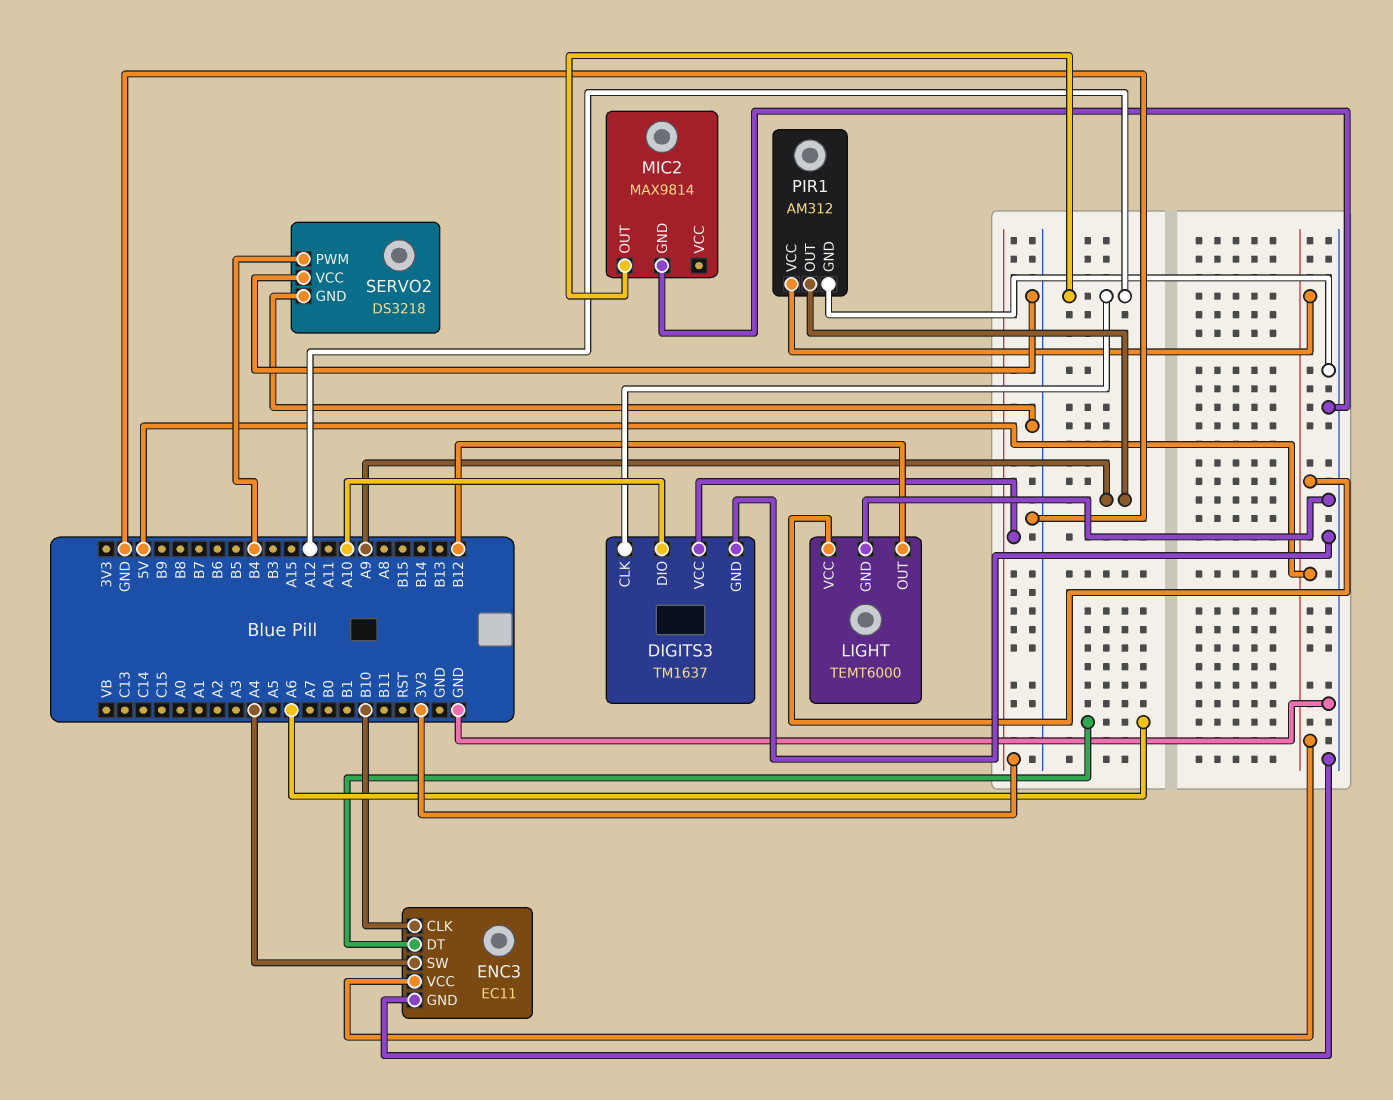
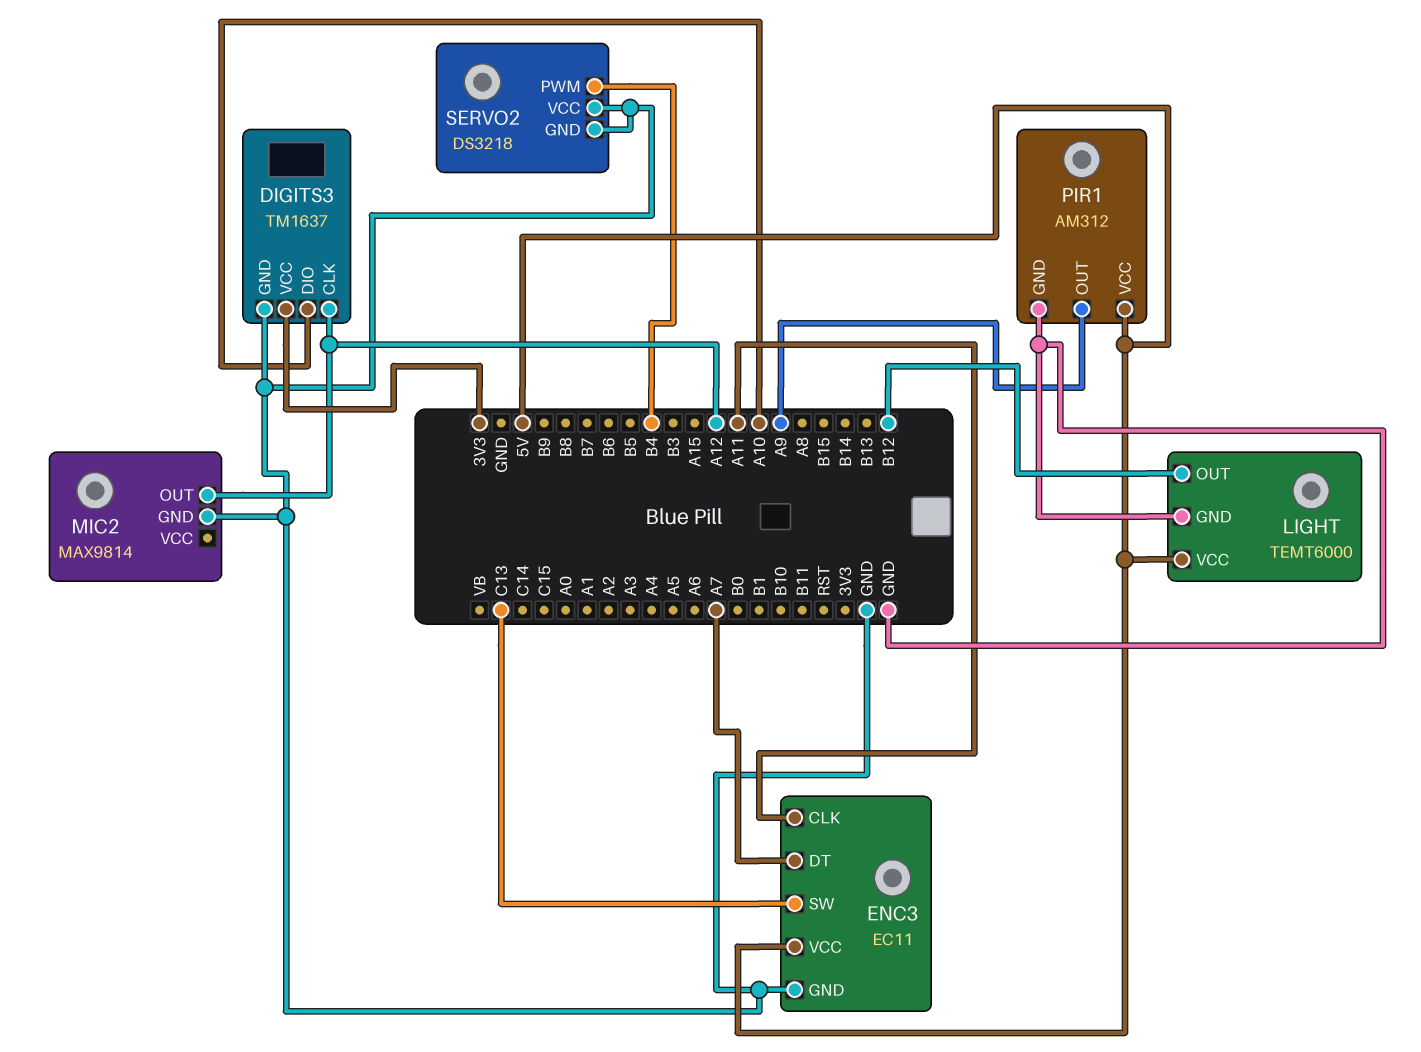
ENC3 pin CLK: B10 -> A11
ENC3 pin DT: A6 -> A7
ENC3 pin SW: A4 -> C13

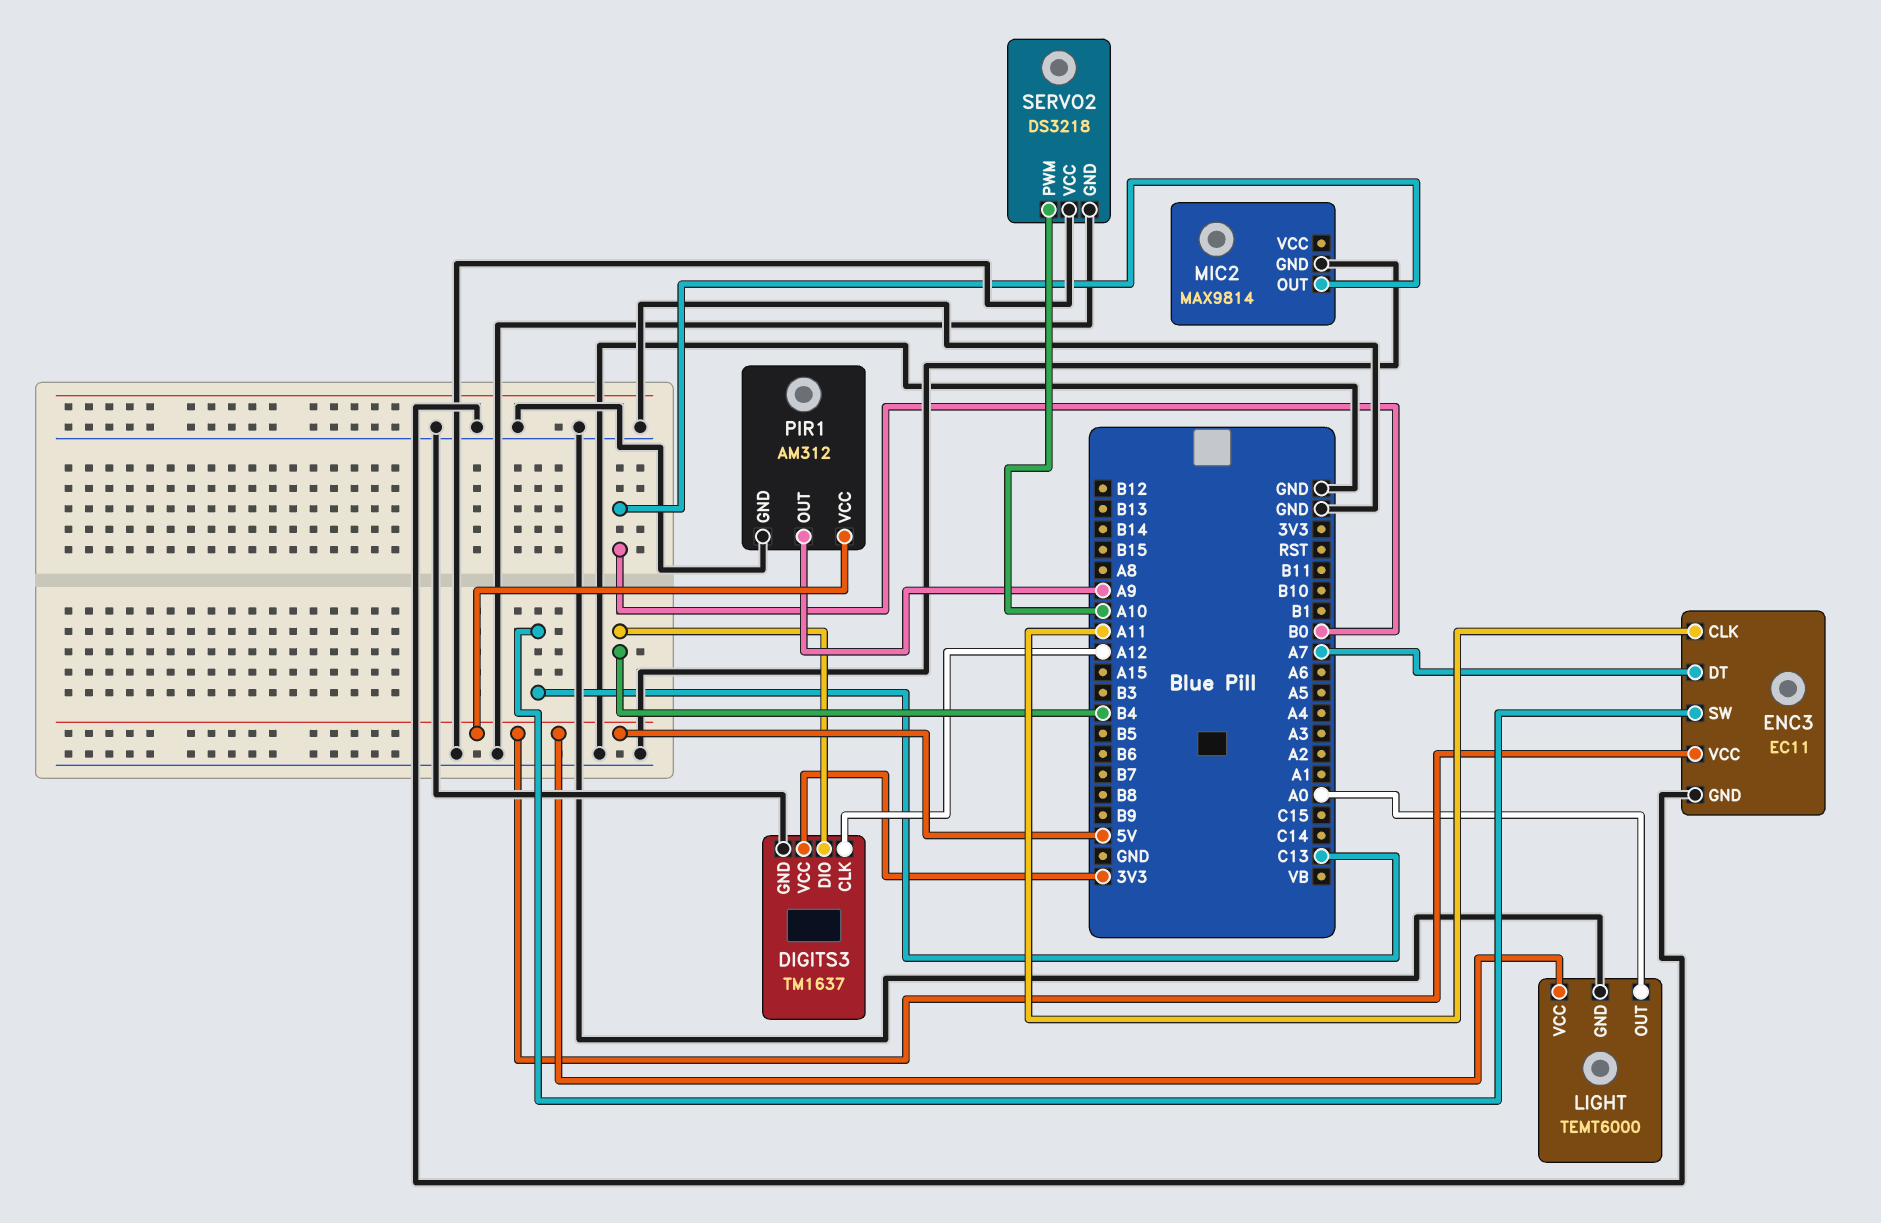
DIGITS3 pin DIO: A10 -> B4
LIGHT pin OUT: B12 -> A0
MIC2 pin OUT: A12 -> B0
SERVO2 pin PWM: B4 -> A10

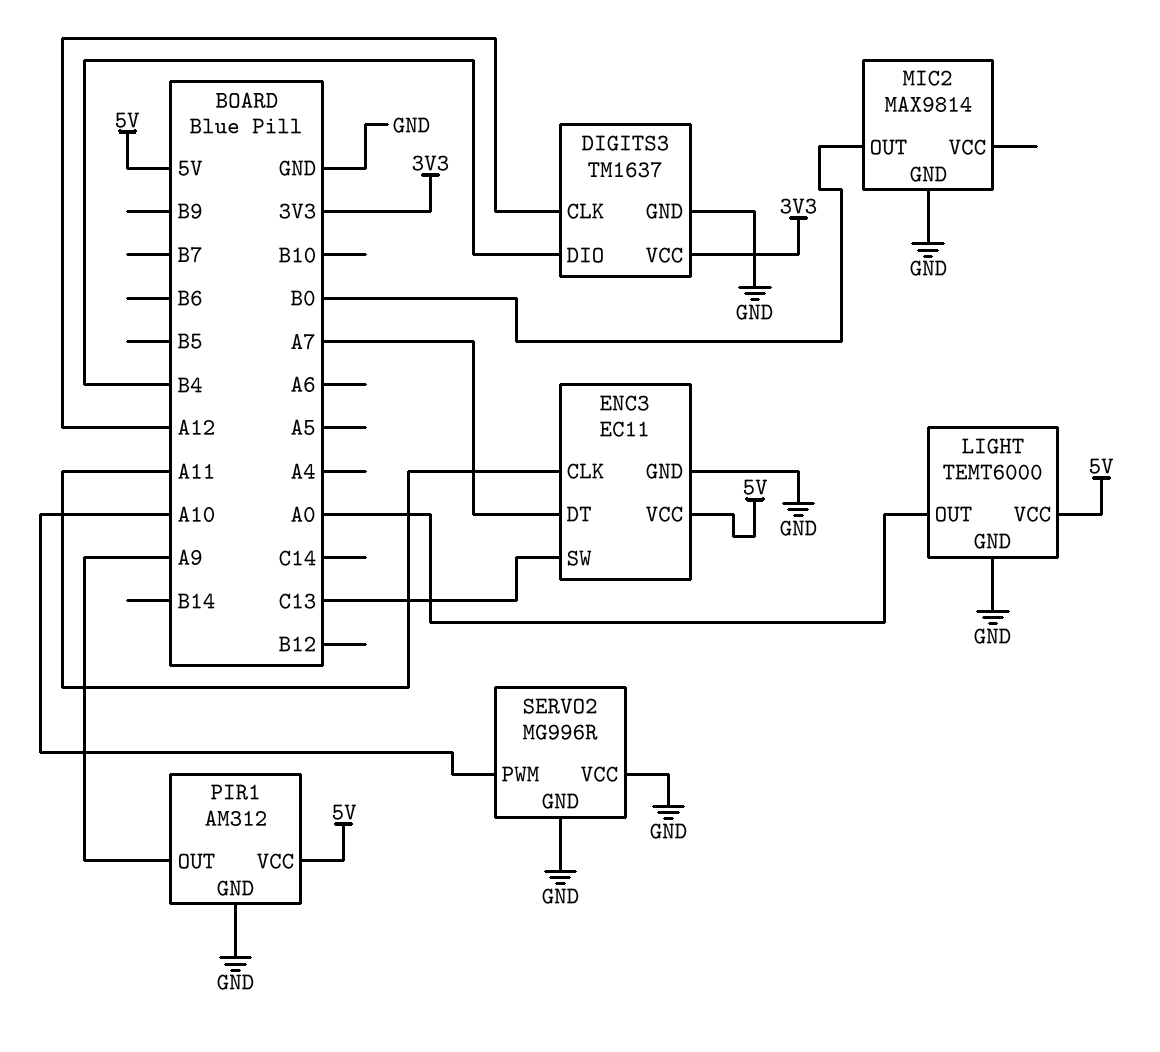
SERVO2: DS3218 -> MG996R

